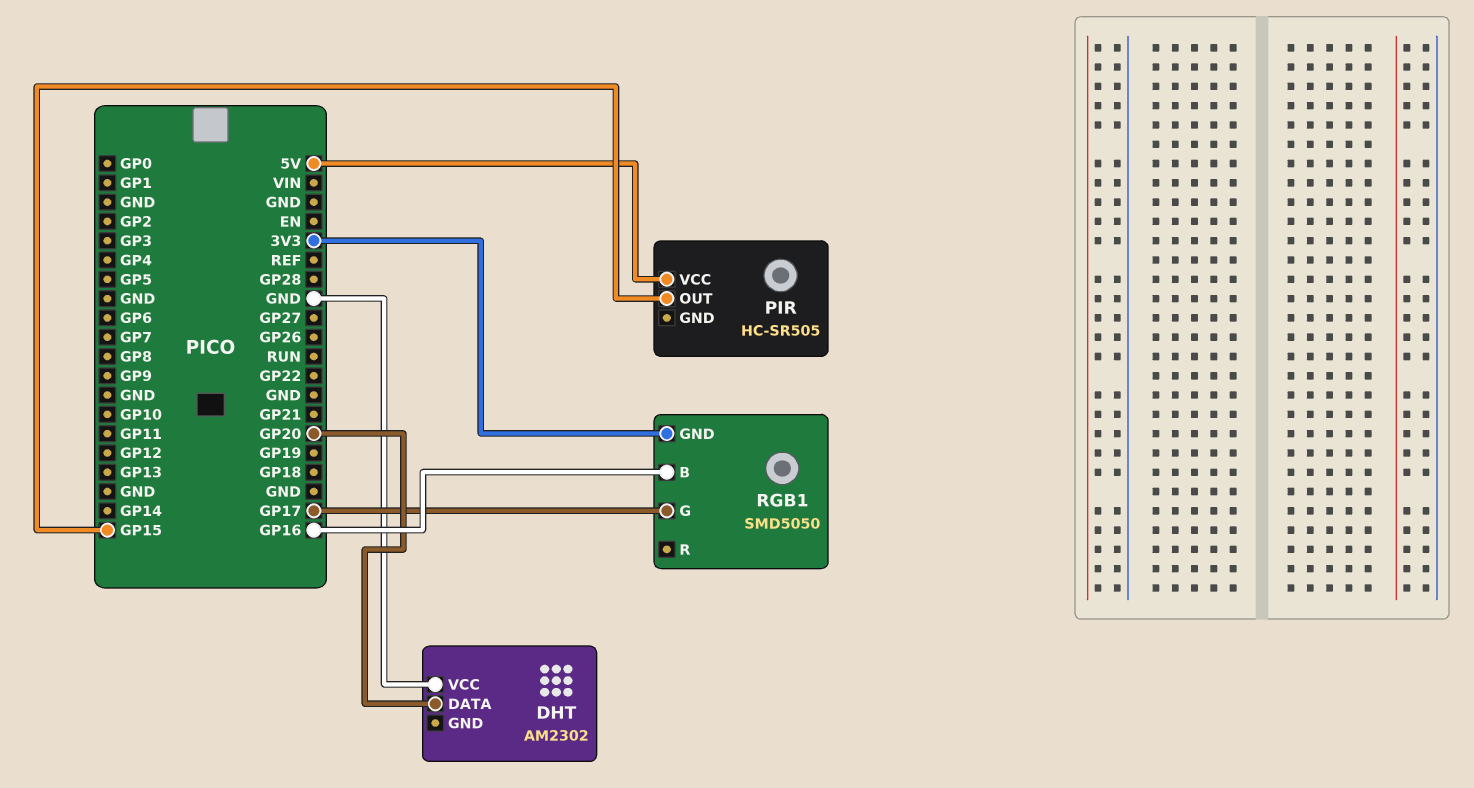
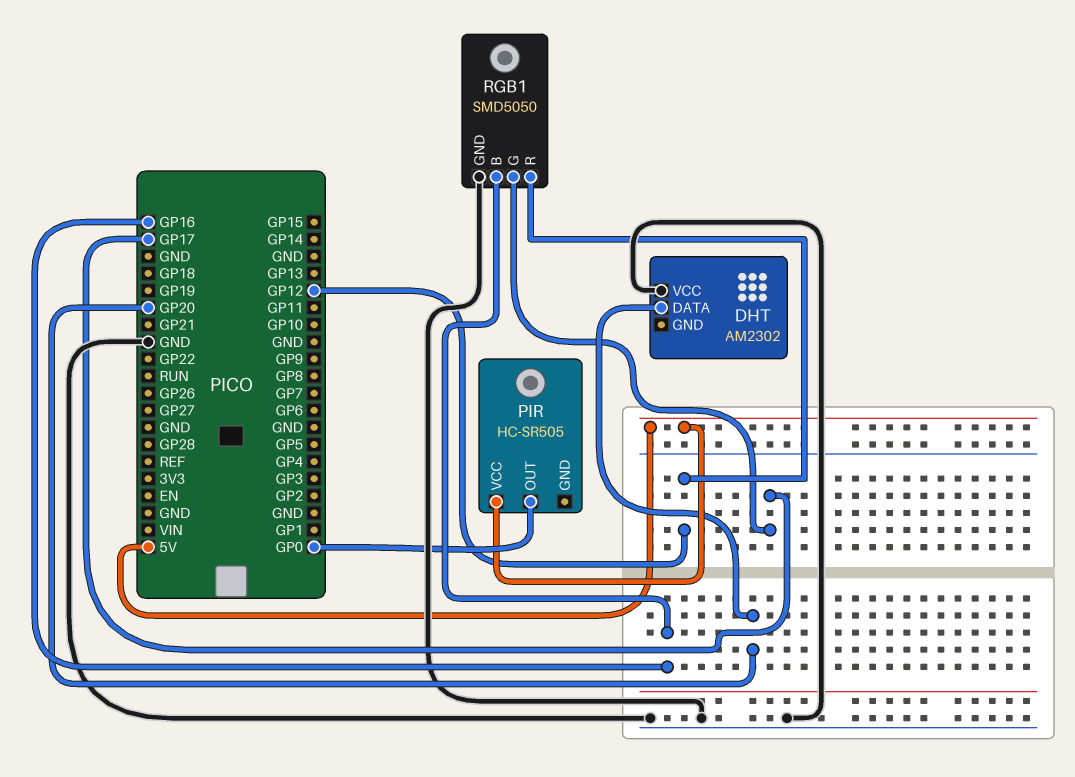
PIR pin OUT: GP15 -> GP0
RGB1 pin GND: 3V3 -> GND
RGB1 pin R: none -> GP12

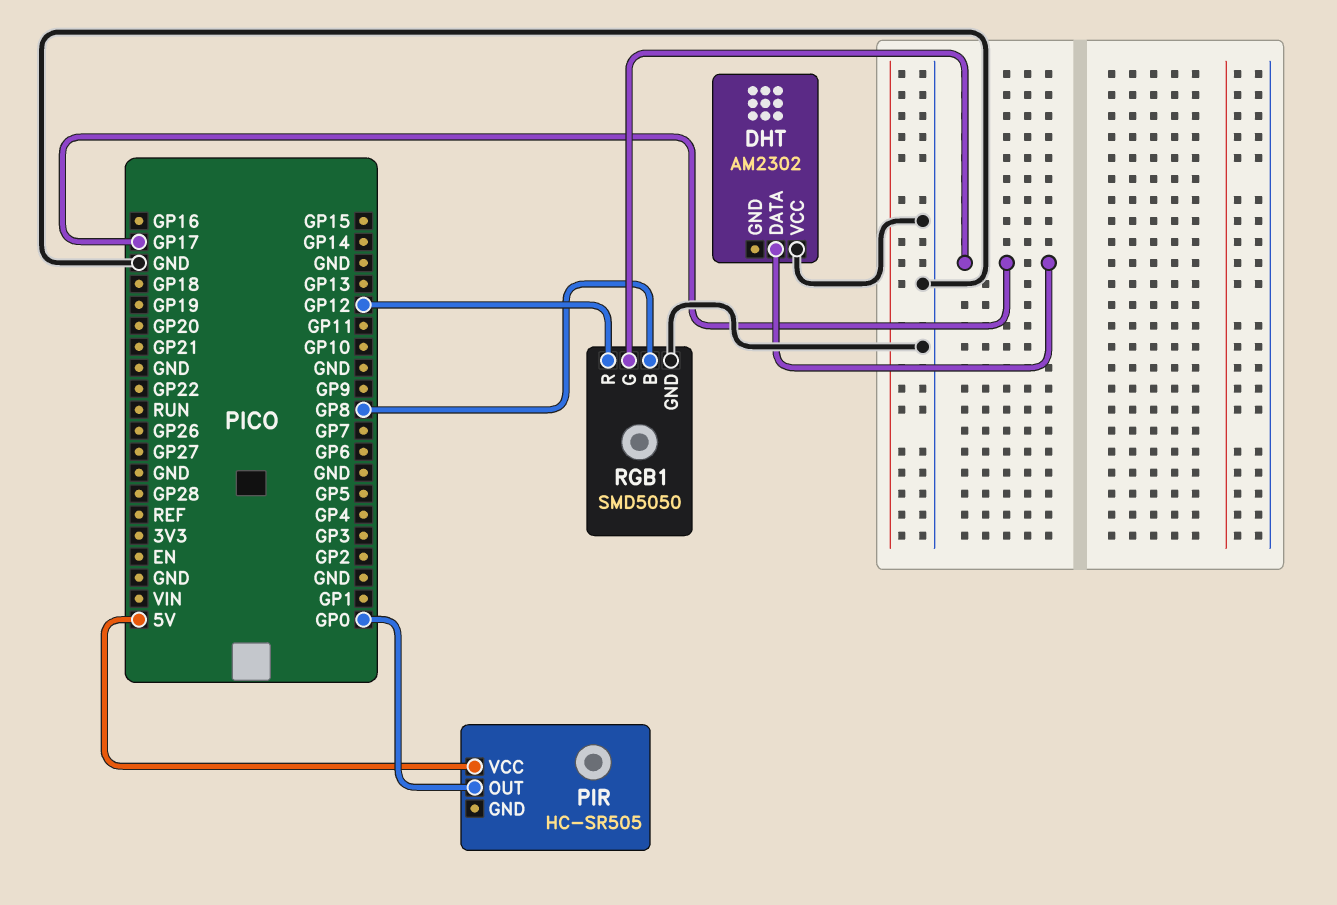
DHT pin DATA: GP20 -> GP17
RGB1 pin B: GP16 -> GP8

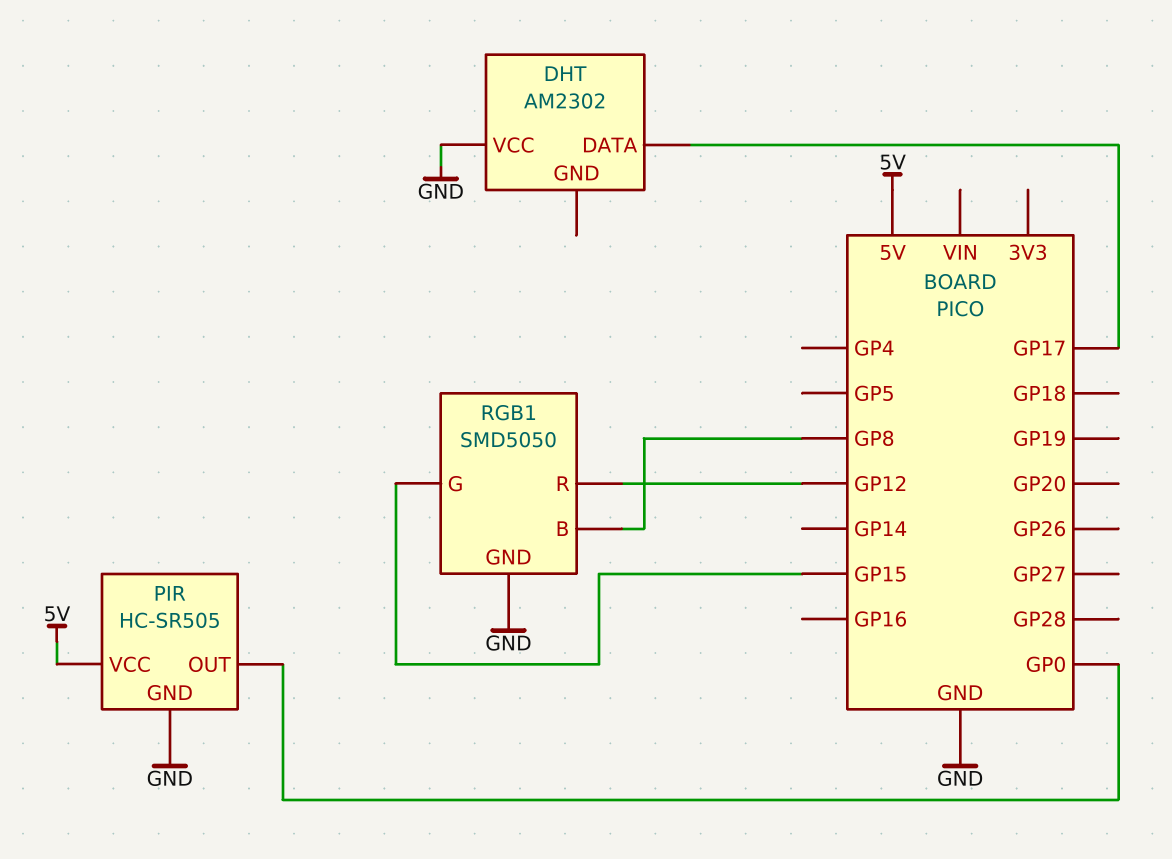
PIR pin GND: none -> GND
RGB1 pin G: GP17 -> GP15

